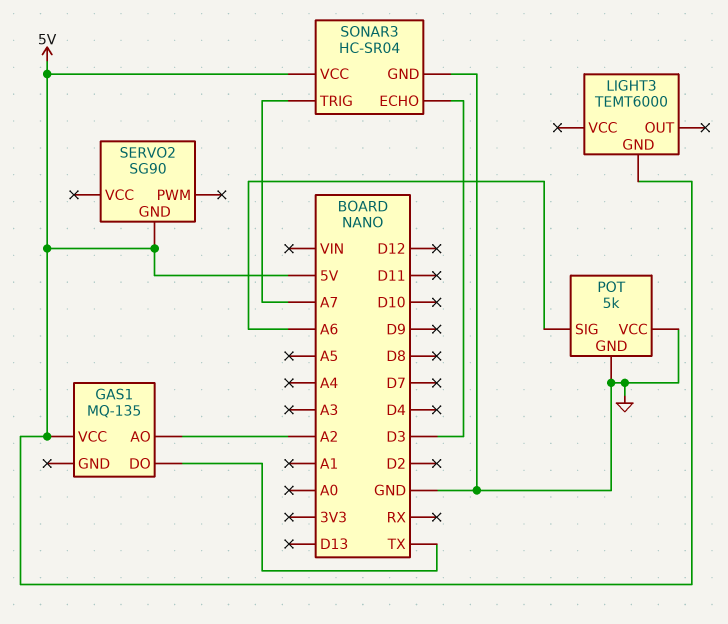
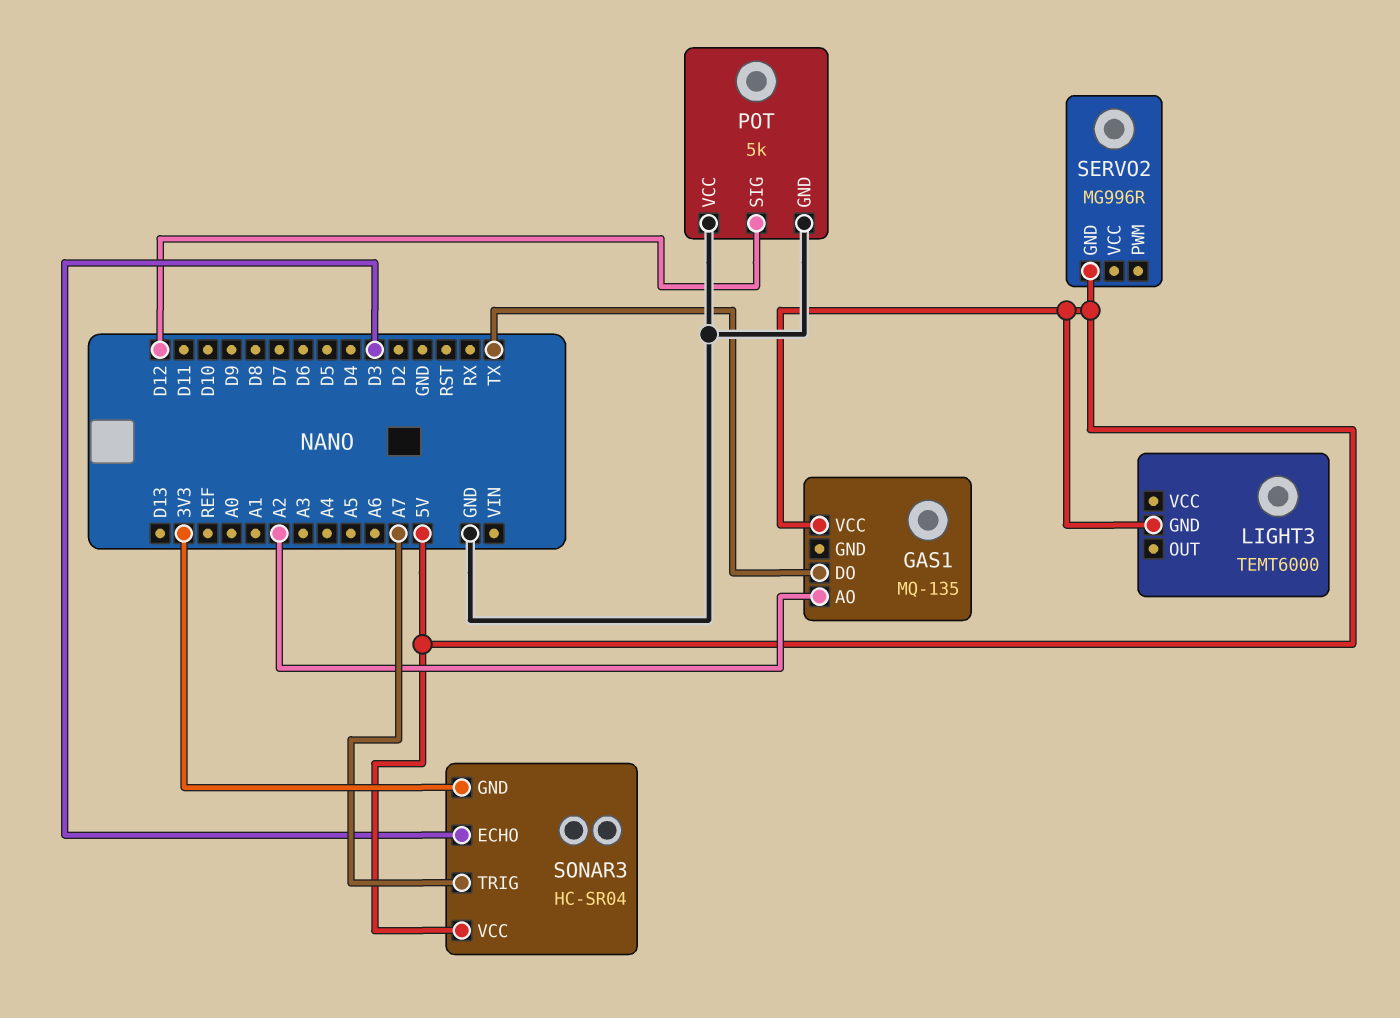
POT pin SIG: A6 -> D12
SERVO2: SG90 -> MG996R
SONAR3 pin GND: GND -> 3V3

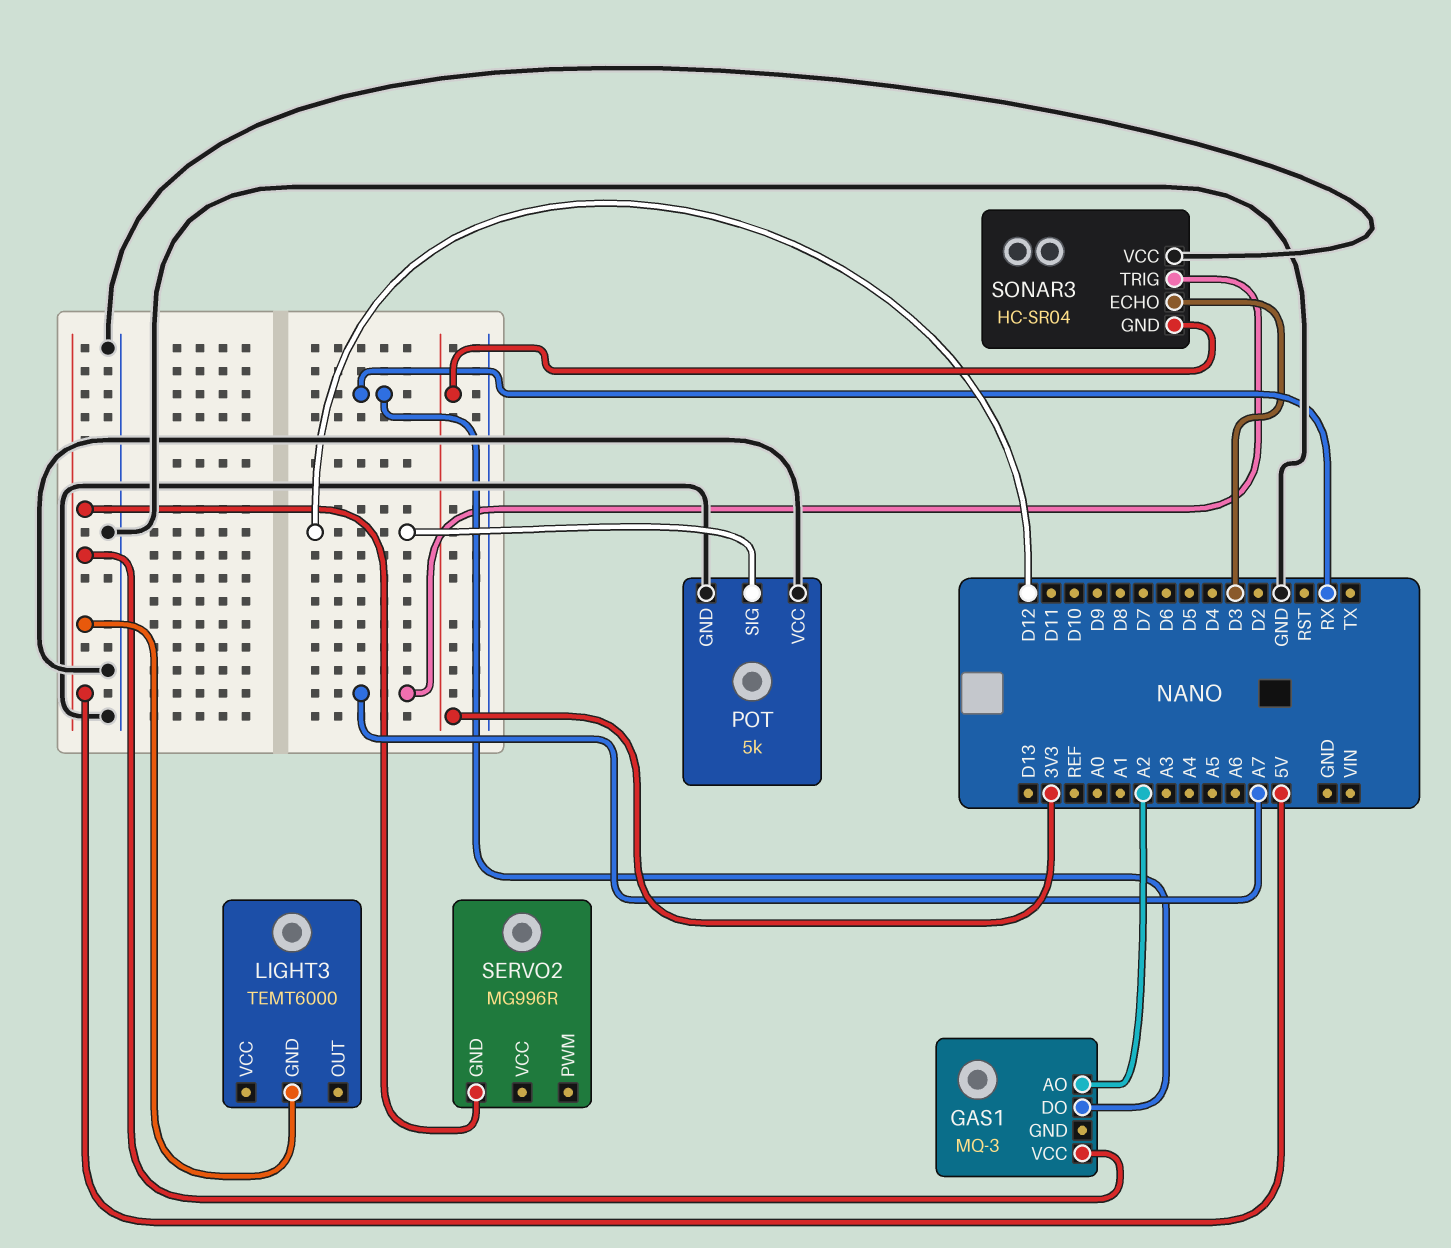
GAS1: MQ-135 -> MQ-3
GAS1 pin DO: TX -> RX
SONAR3 pin VCC: 5V -> GND

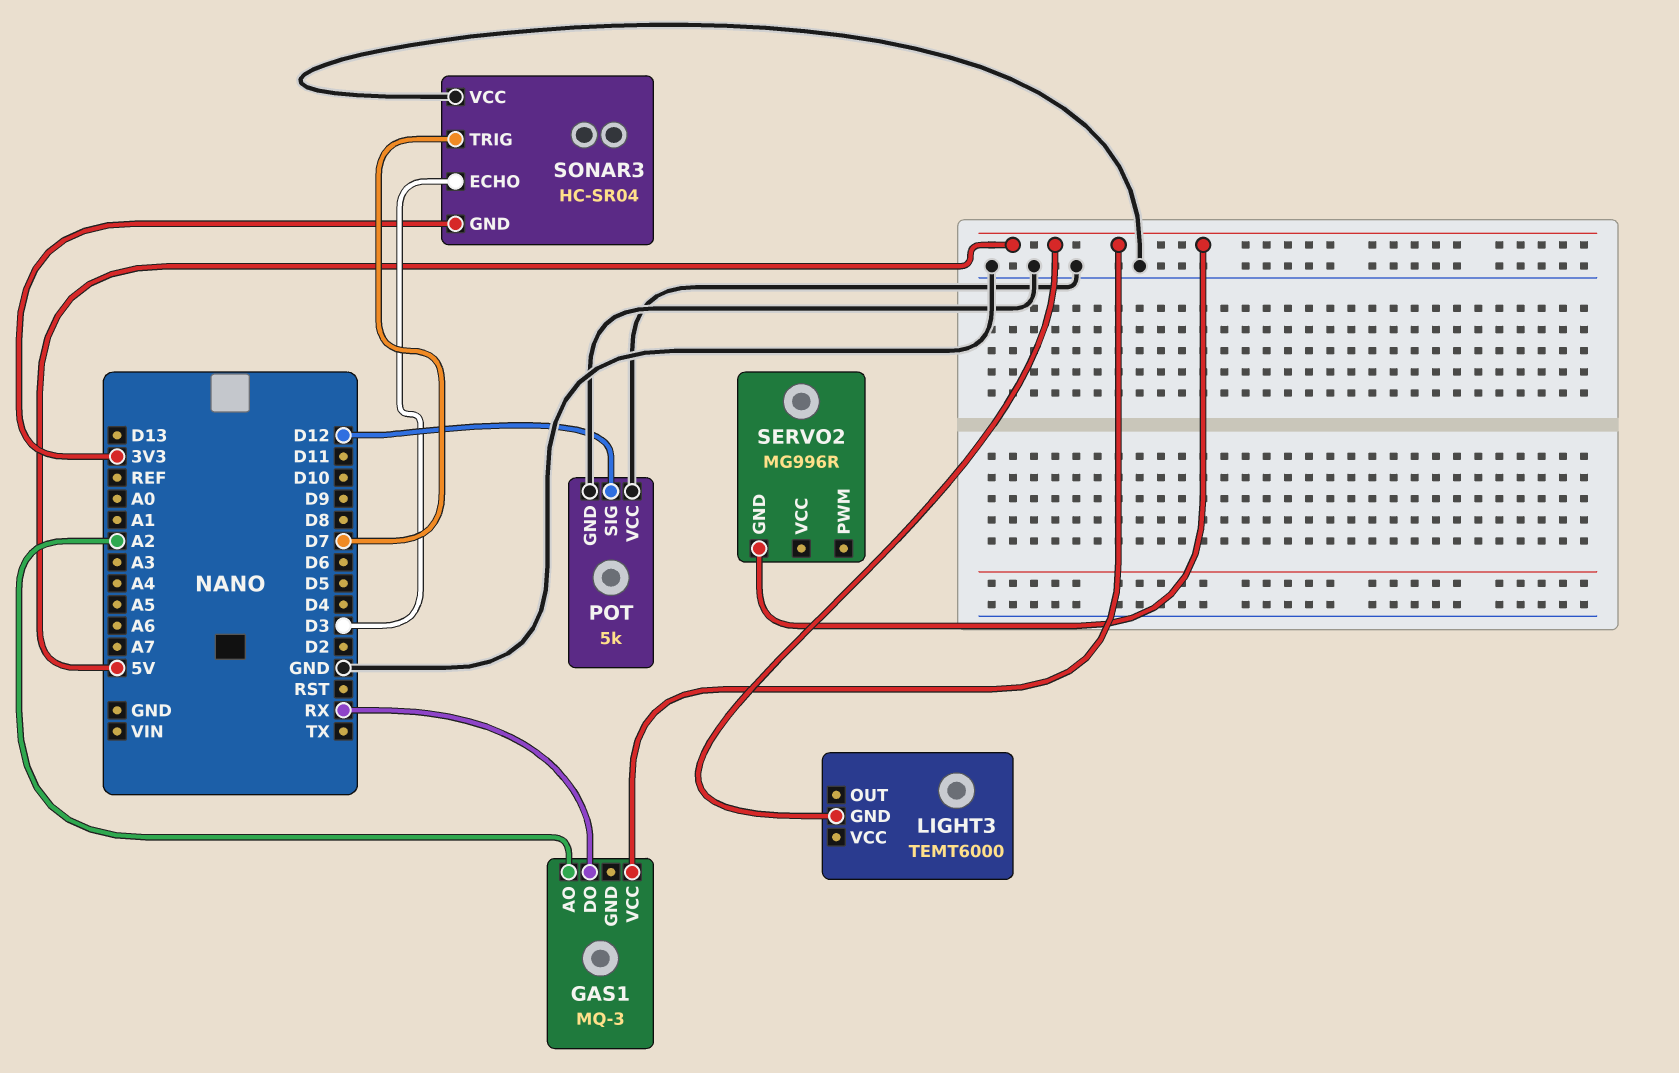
SONAR3 pin TRIG: A7 -> D7

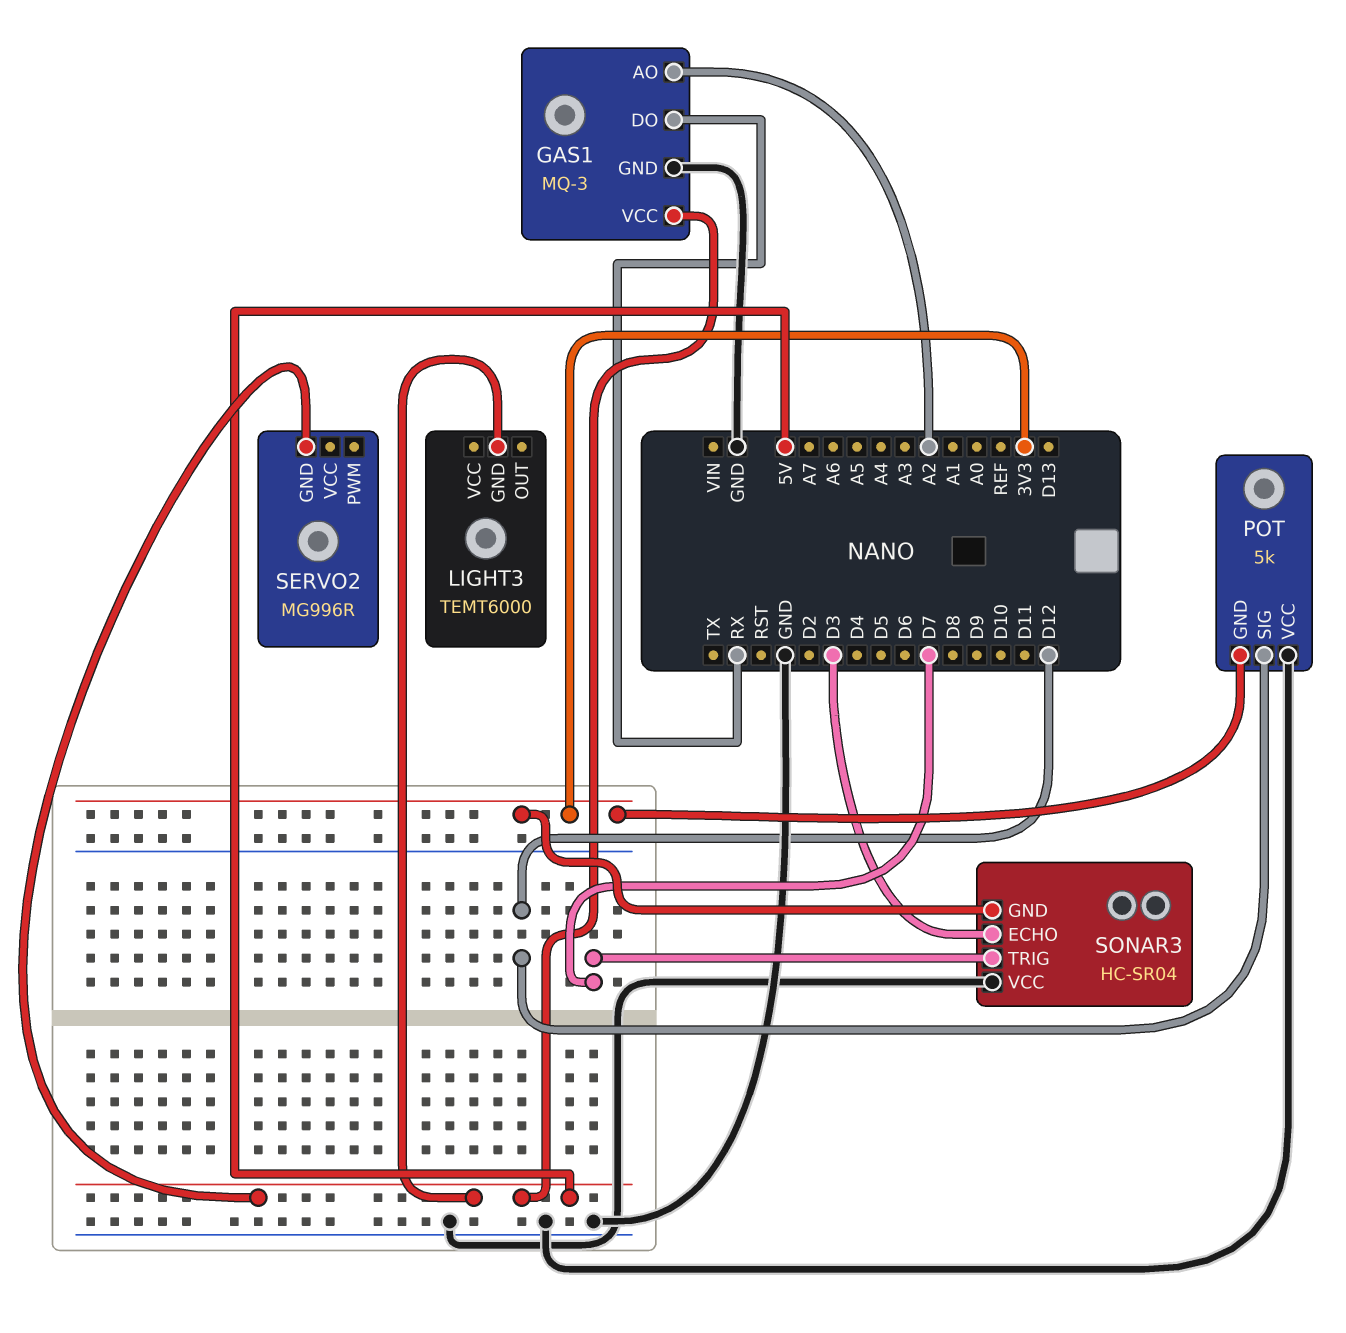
GAS1 pin GND: none -> GND
POT pin GND: GND -> 3V3

